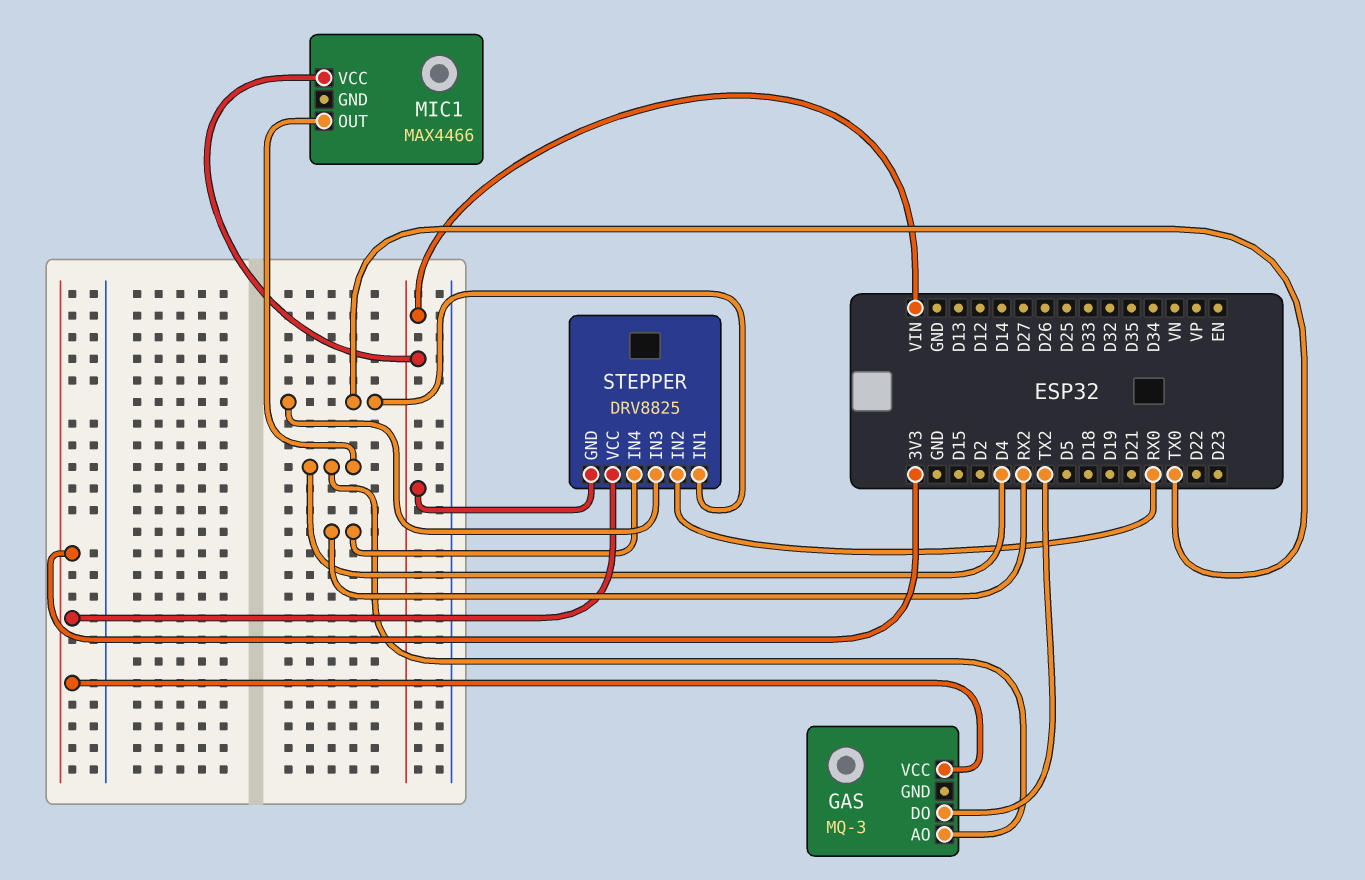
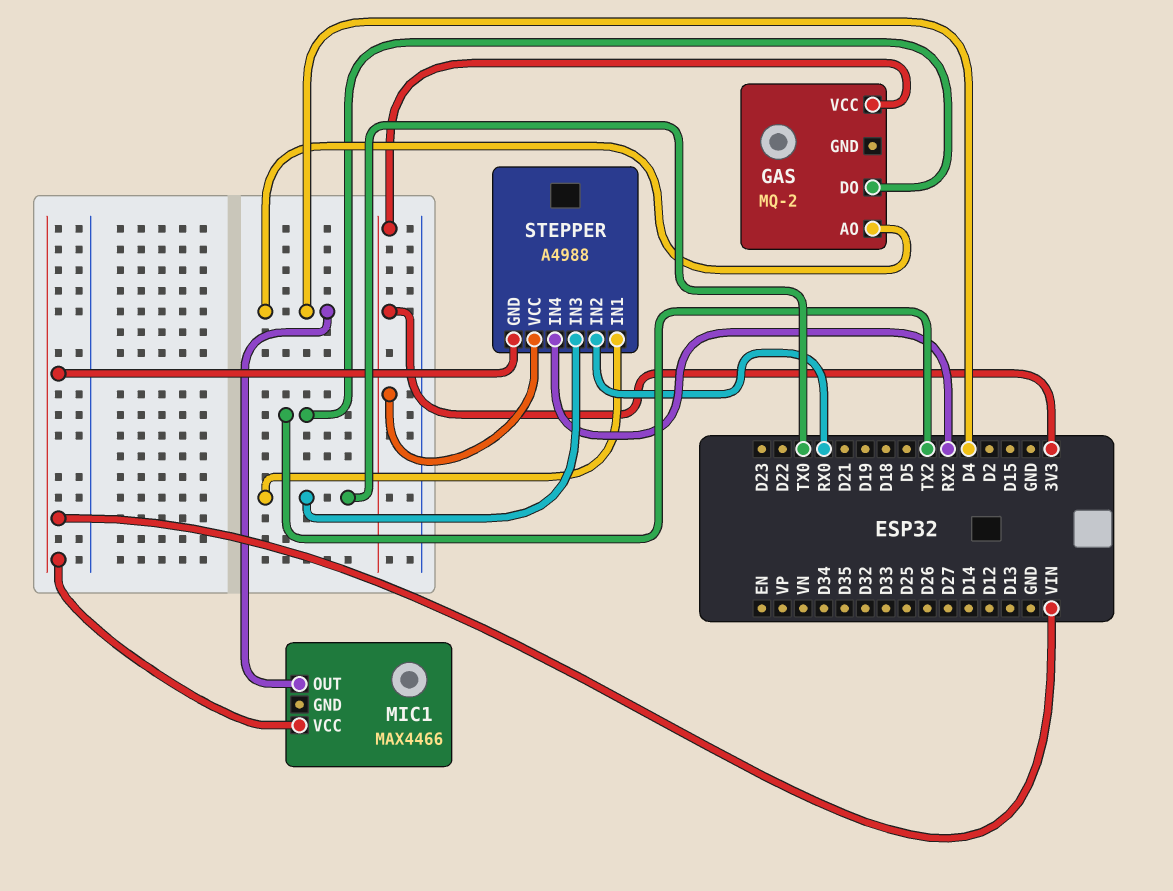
GAS: MQ-3 -> MQ-2
STEPPER: DRV8825 -> A4988

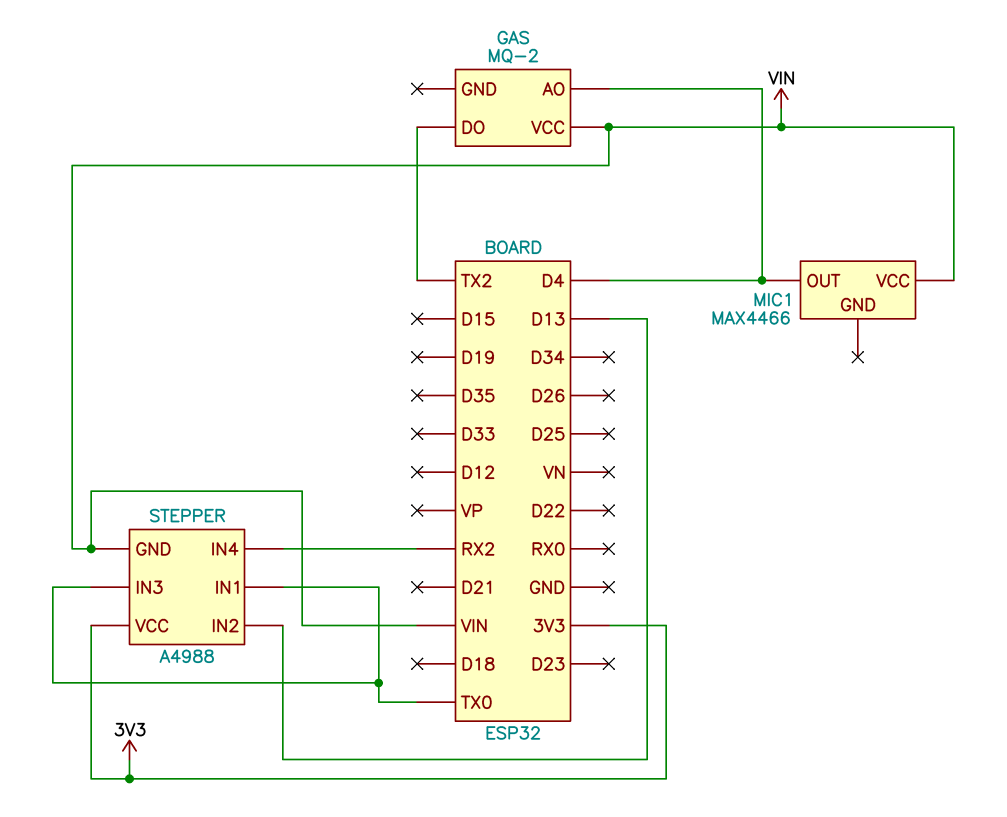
GAS pin VCC: 3V3 -> VIN
STEPPER pin IN2: RX0 -> D13

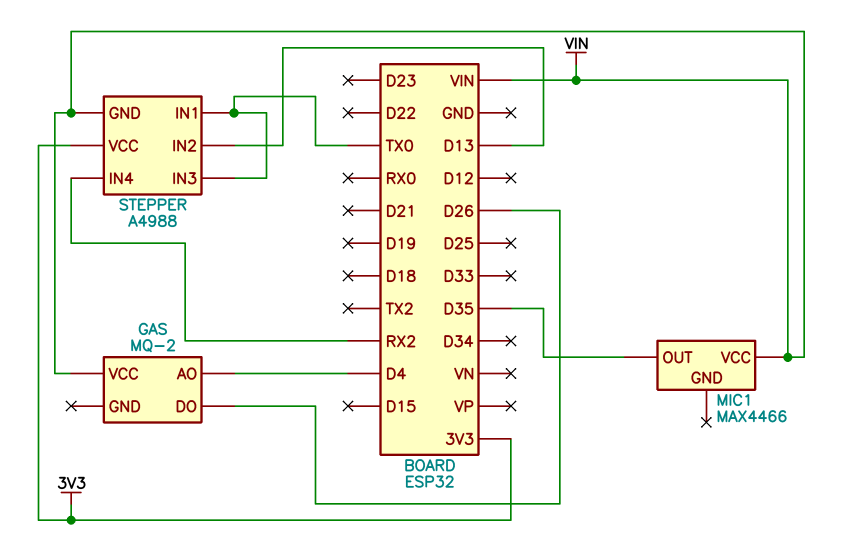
GAS pin DO: TX2 -> D26
MIC1 pin OUT: D4 -> D35

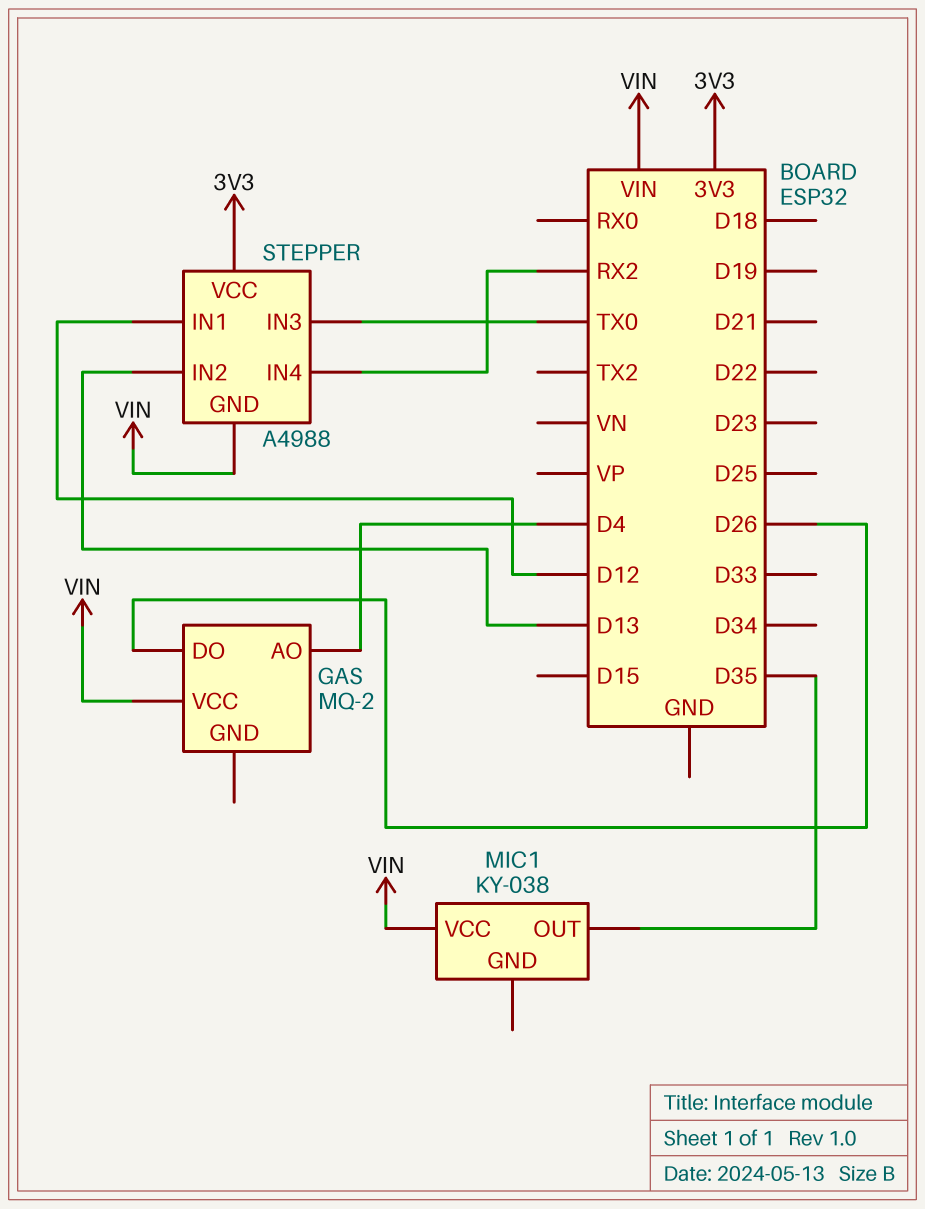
MIC1: MAX4466 -> KY-038
STEPPER pin IN1: TX0 -> D12

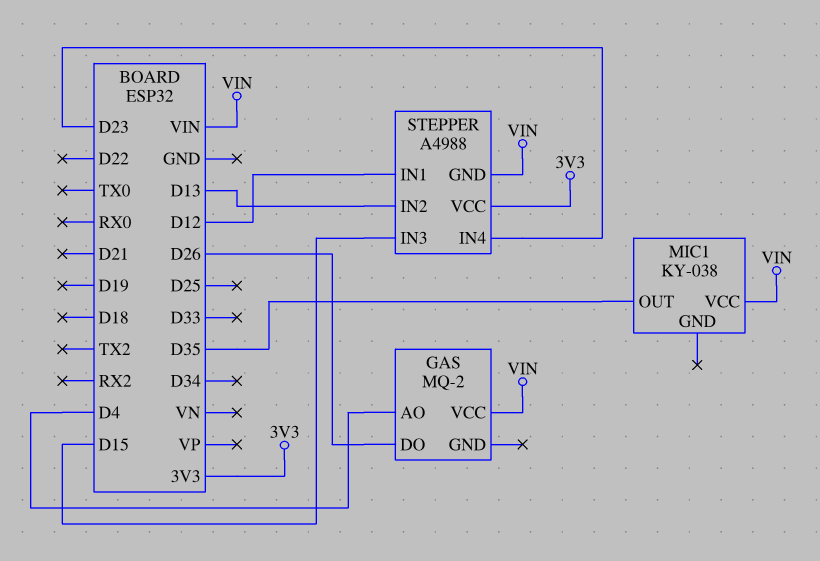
STEPPER pin IN3: TX0 -> D15
STEPPER pin IN4: RX2 -> D23

